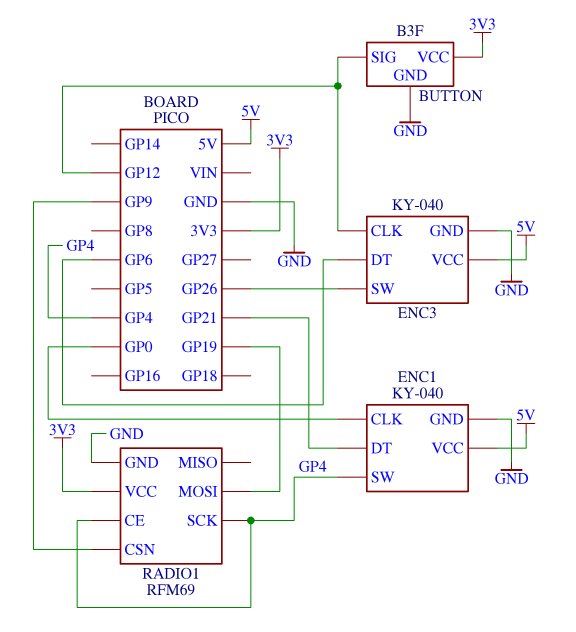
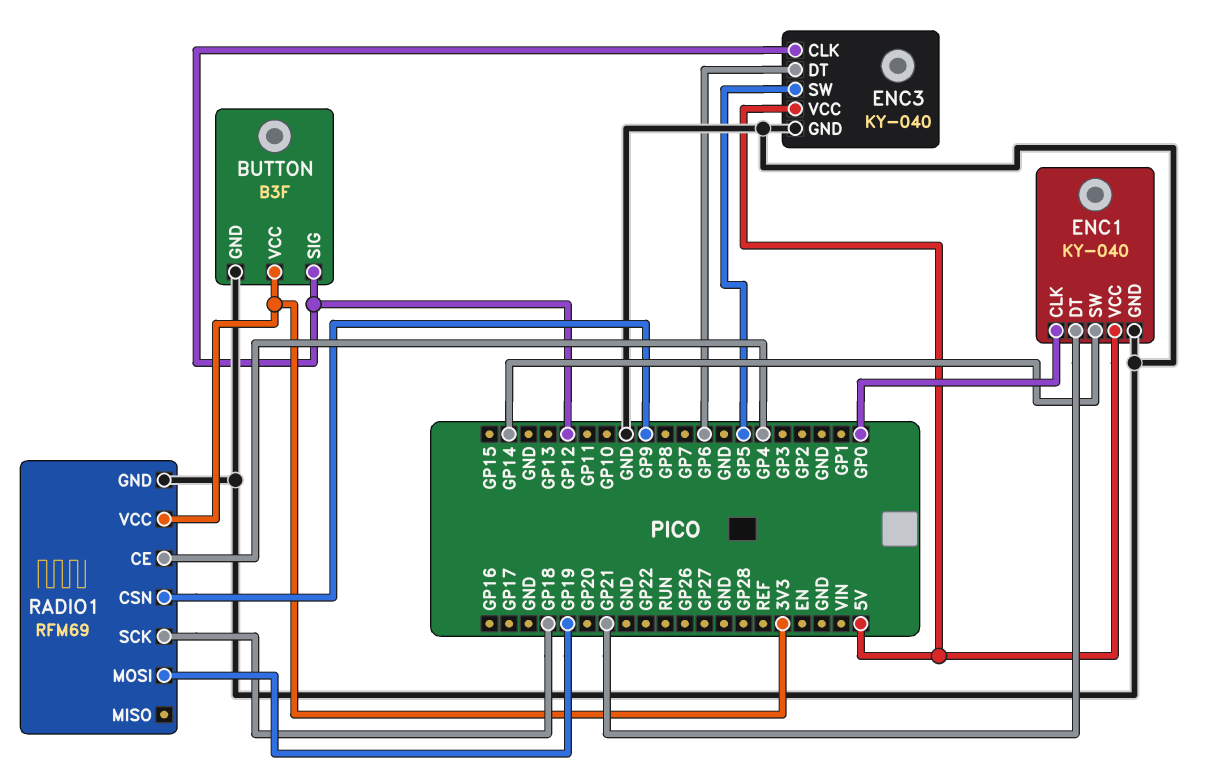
ENC1 pin SW: GP4 -> GP14
ENC3 pin SW: GP26 -> GP5
RADIO1 pin SCK: GP4 -> GP18

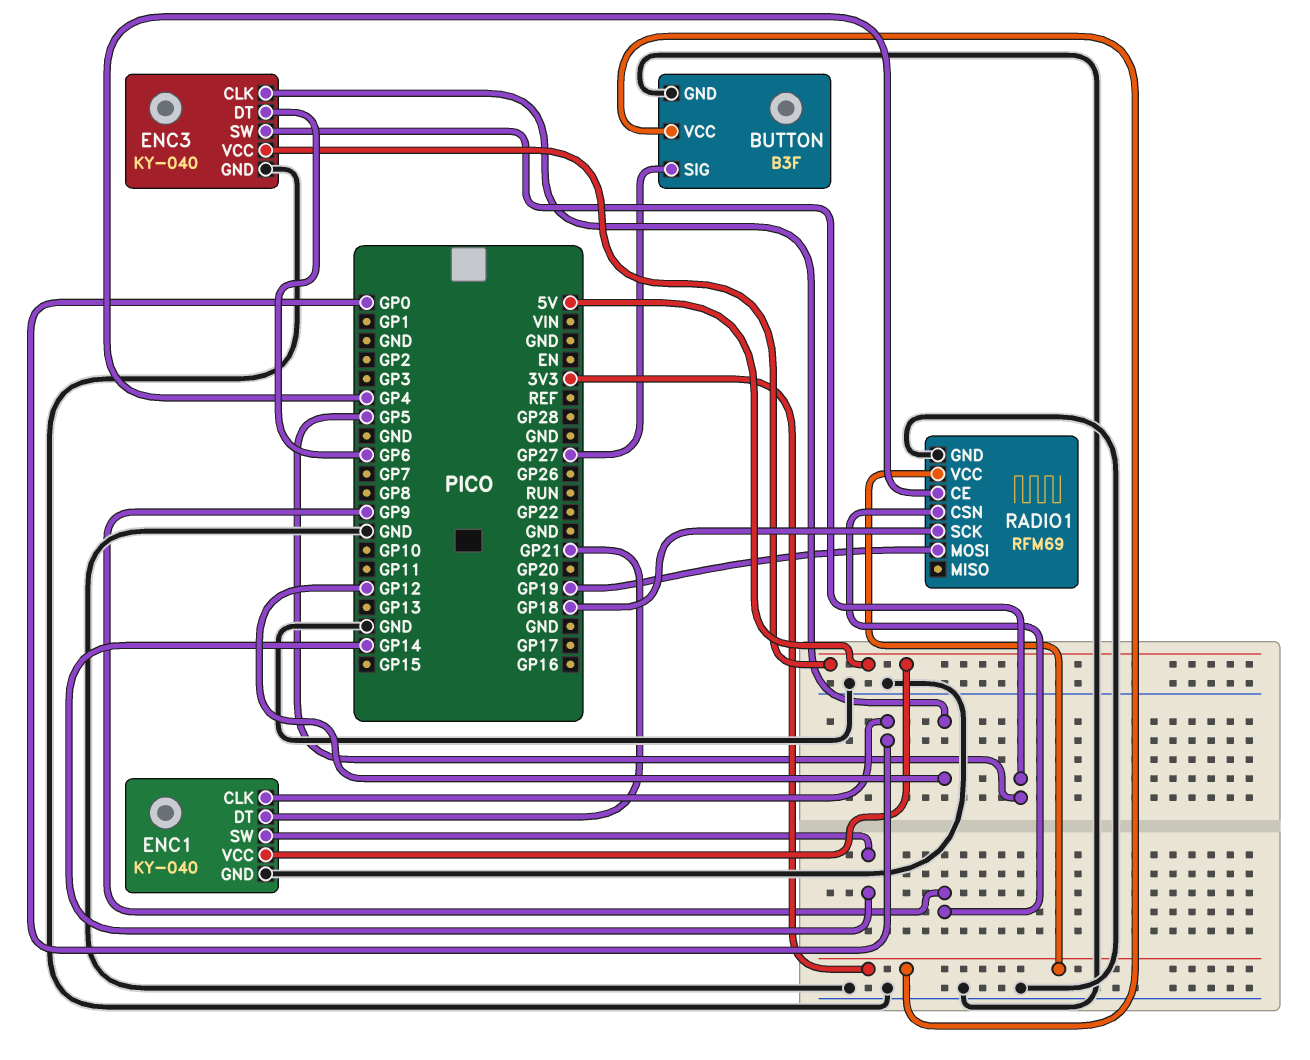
BUTTON pin SIG: GP12 -> GP27

